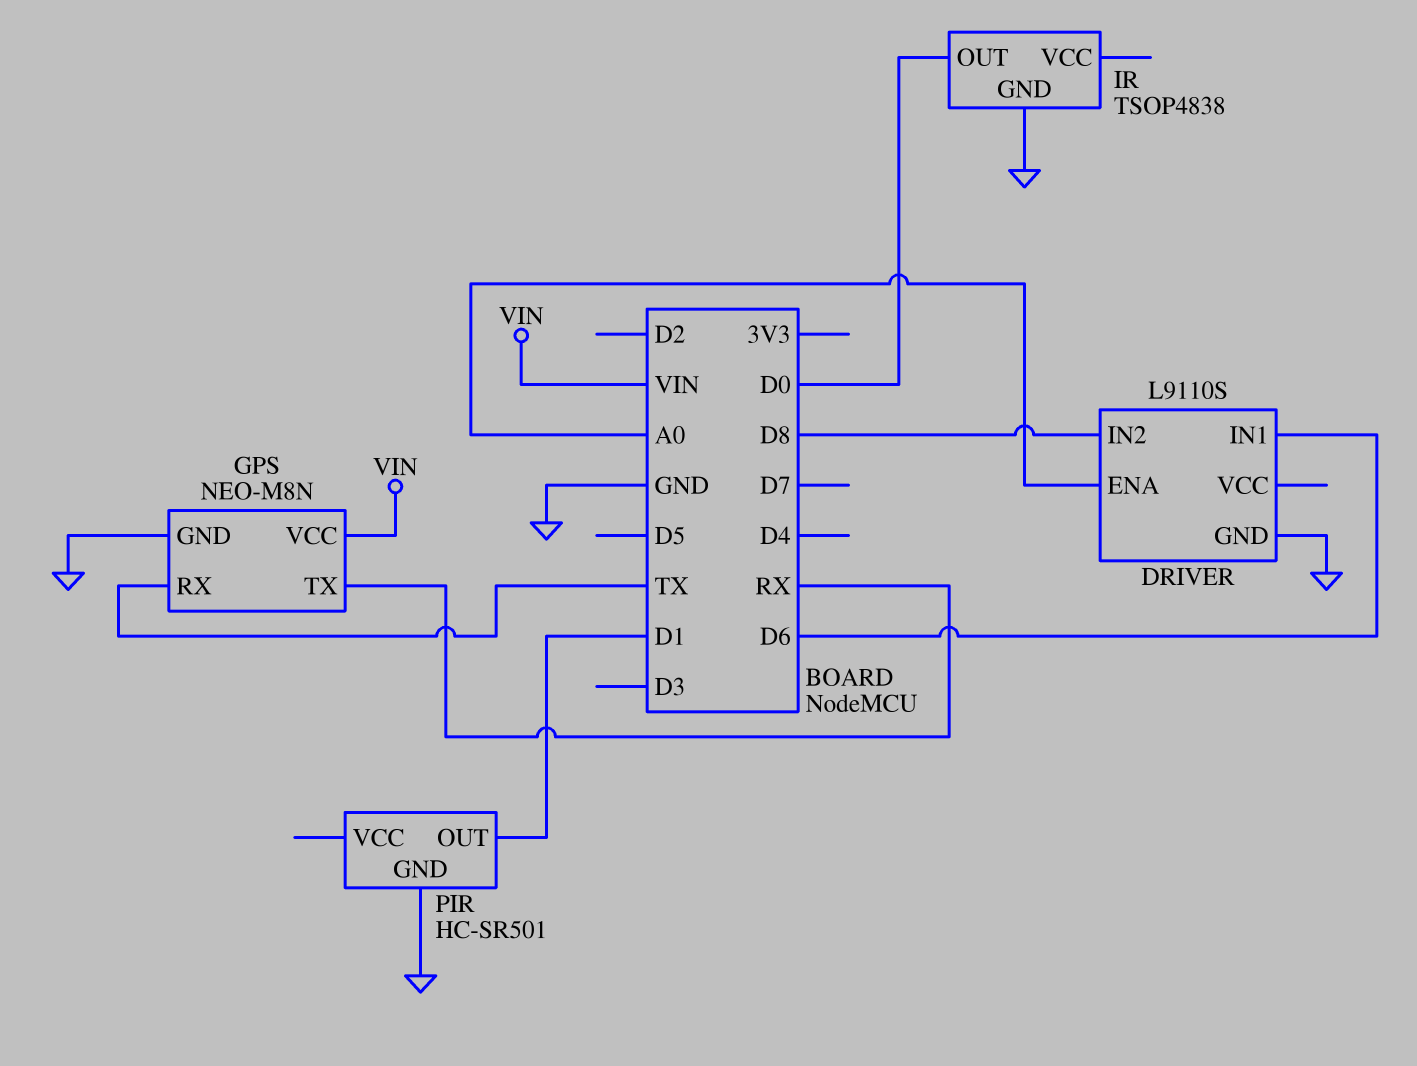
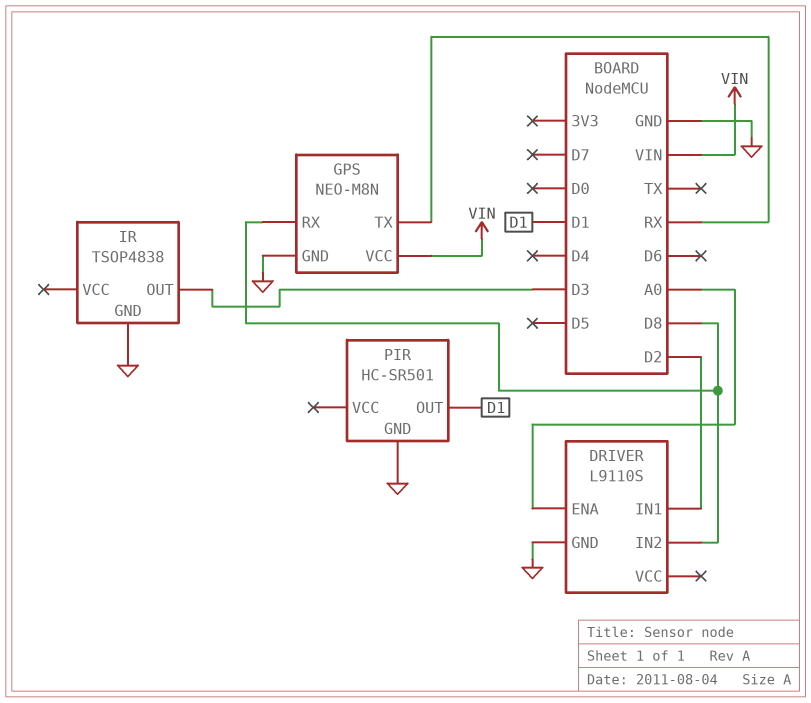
DRIVER pin IN1: D6 -> D2
GPS pin RX: TX -> D8
IR pin OUT: D0 -> D3

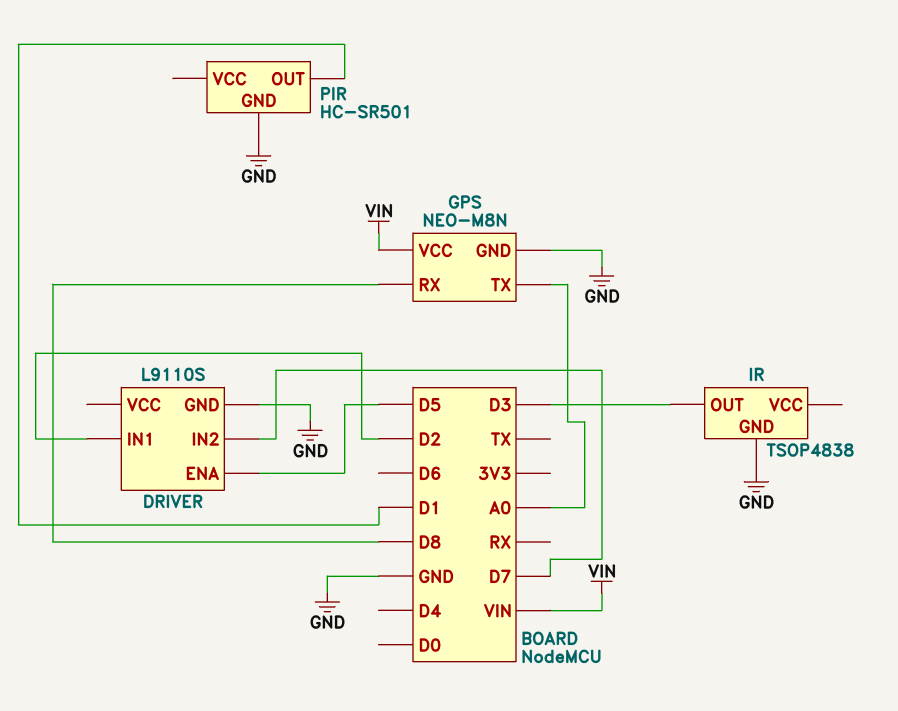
DRIVER pin ENA: A0 -> D5
DRIVER pin IN2: D8 -> D7
GPS pin TX: RX -> A0

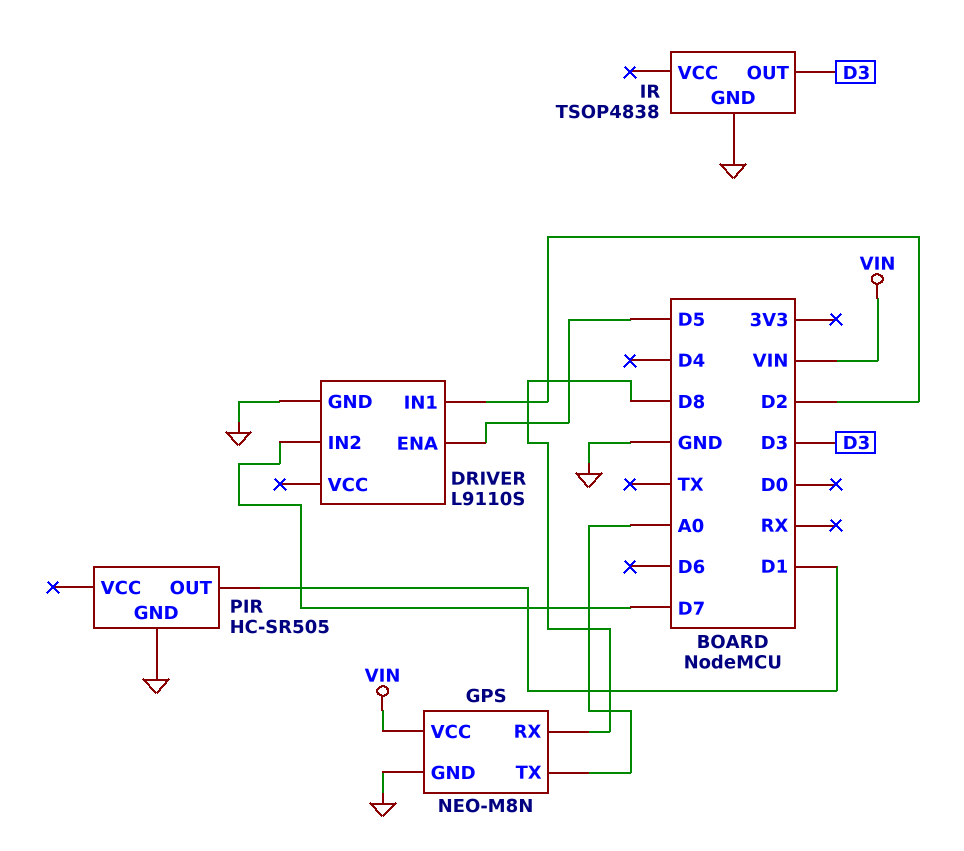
PIR: HC-SR501 -> HC-SR505

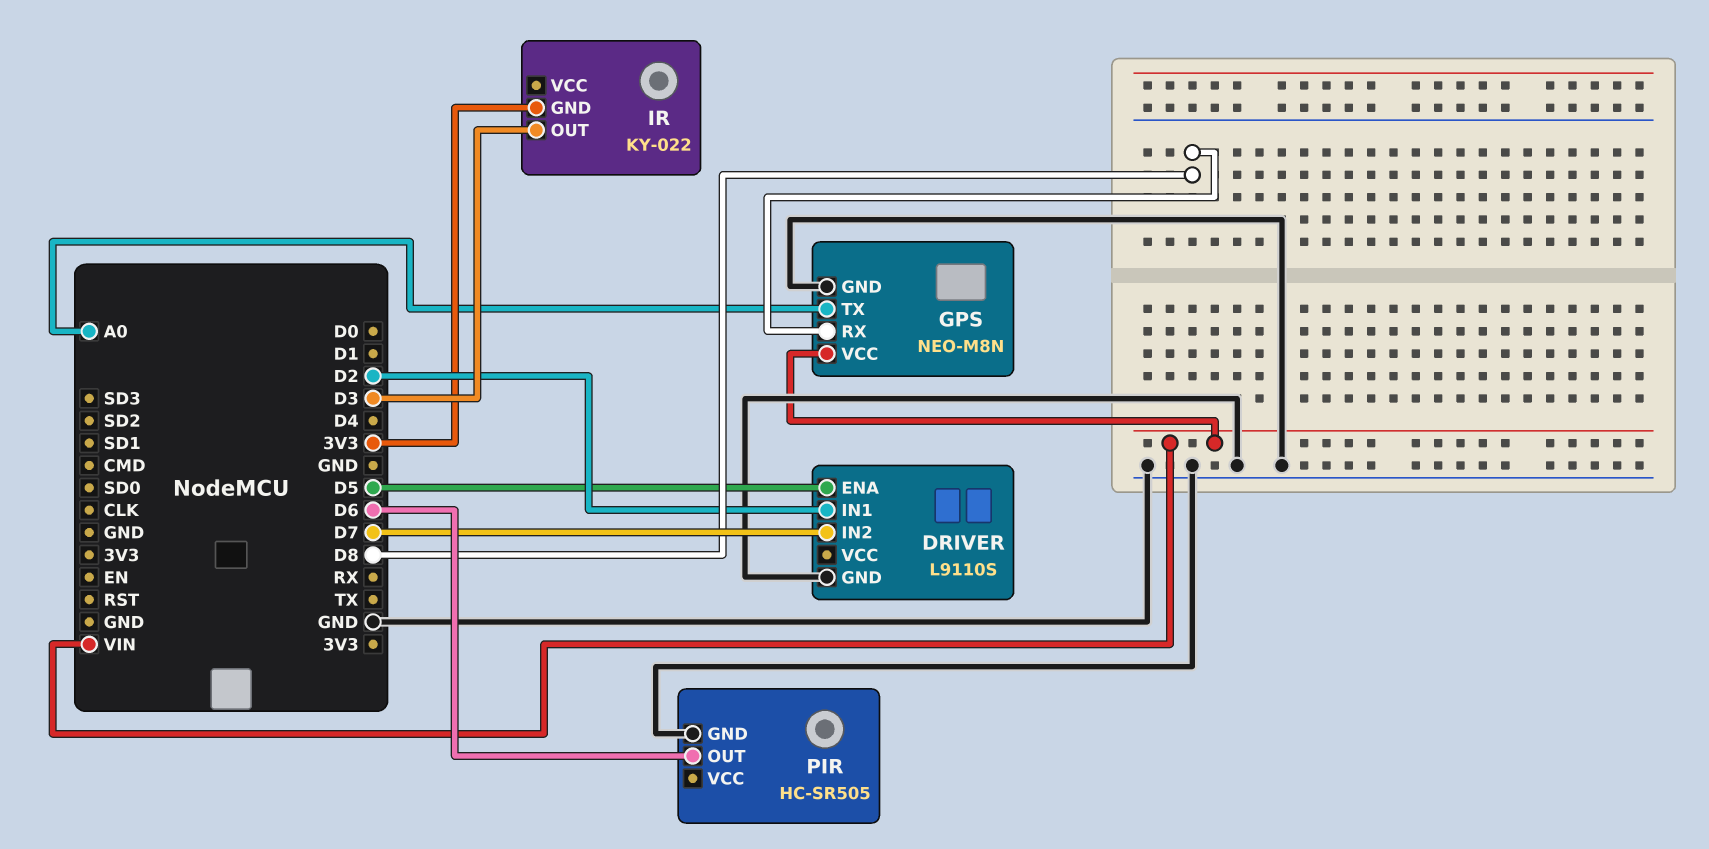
IR: TSOP4838 -> KY-022
IR pin GND: GND -> 3V3
PIR pin OUT: D1 -> D6

